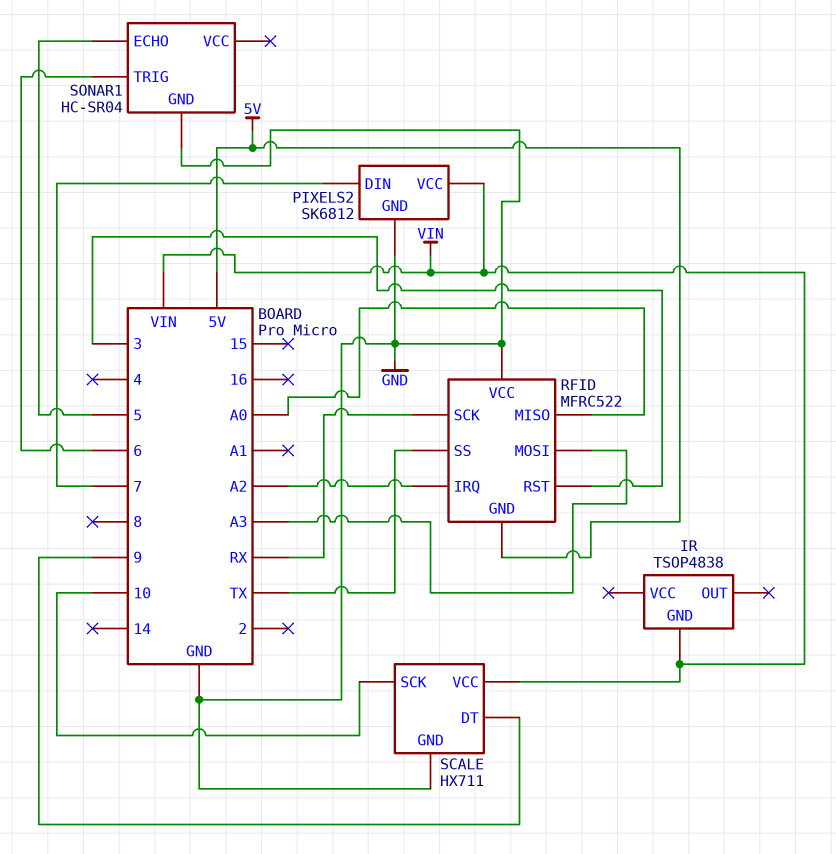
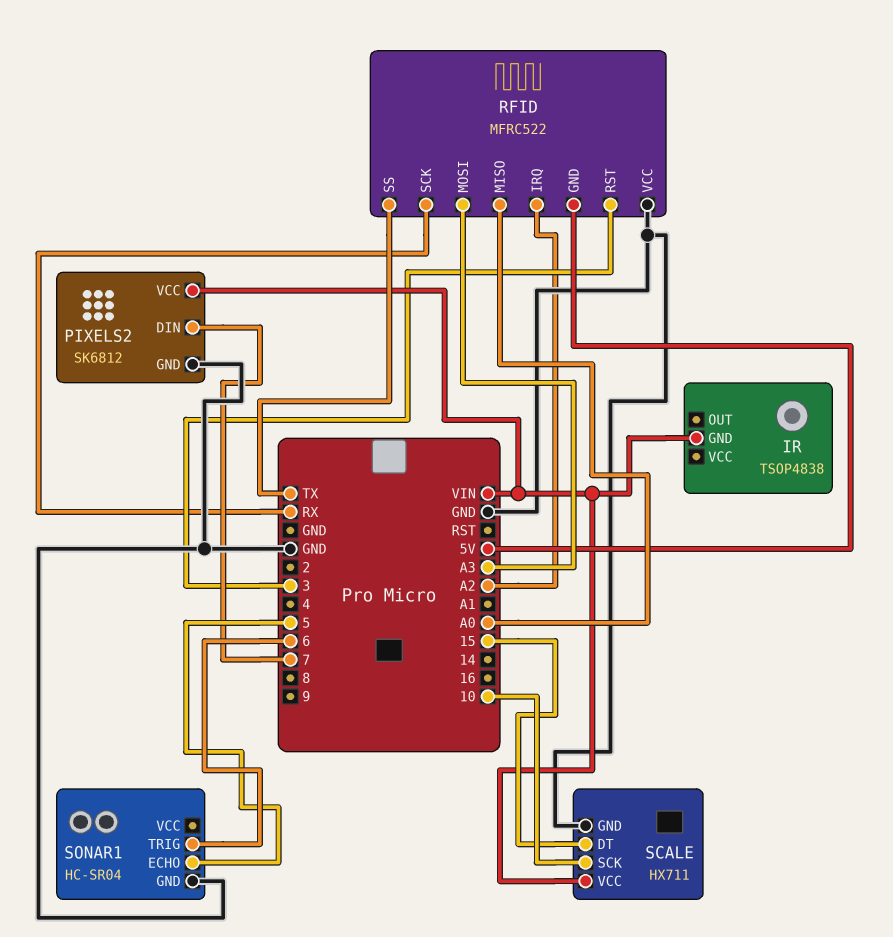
SCALE pin DT: 9 -> 15

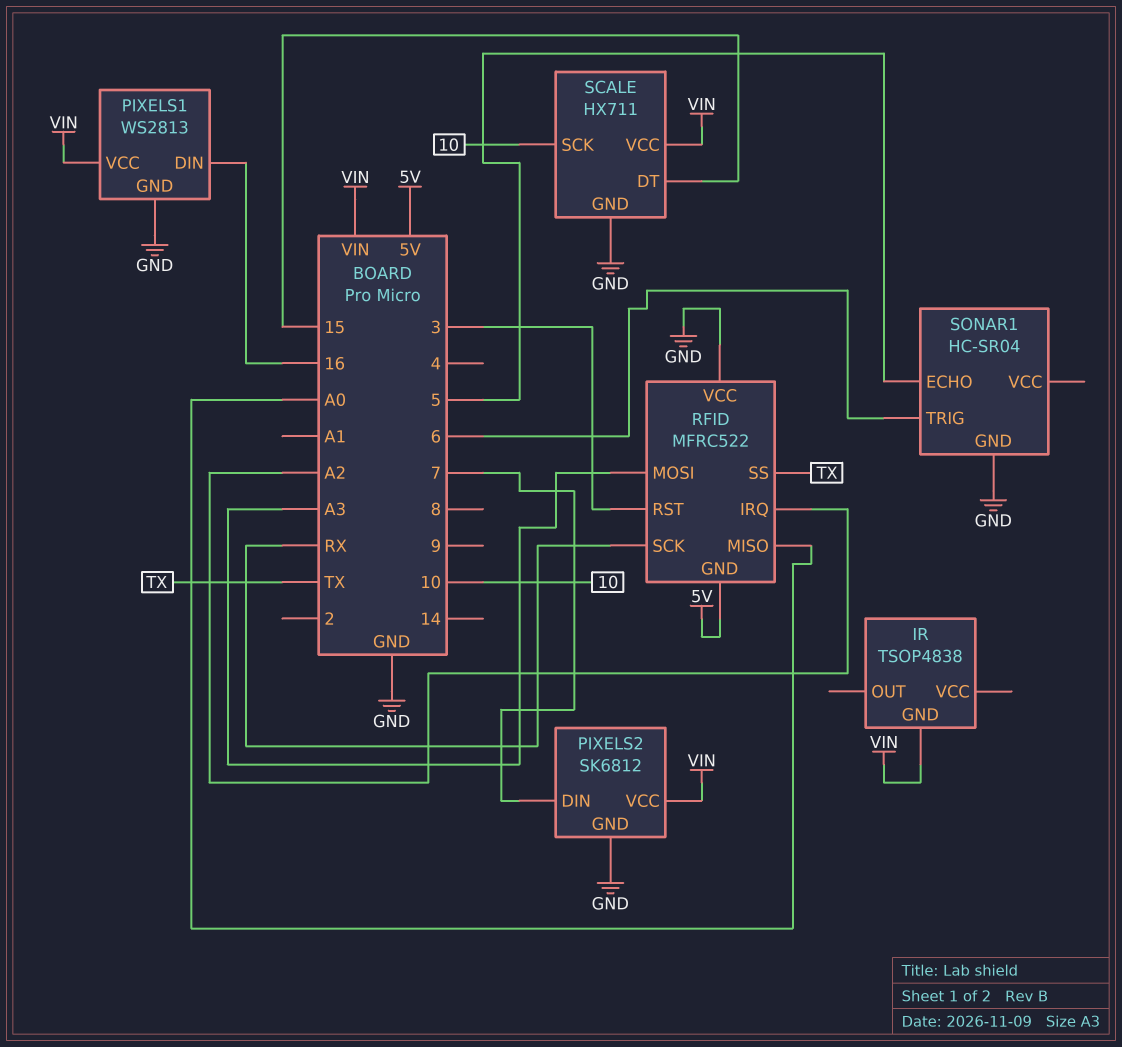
PIXELS1: none -> WS2813
PIXELS1 pin DIN: none -> 16
PIXELS1 pin GND: none -> GND
PIXELS1 pin VCC: none -> VIN

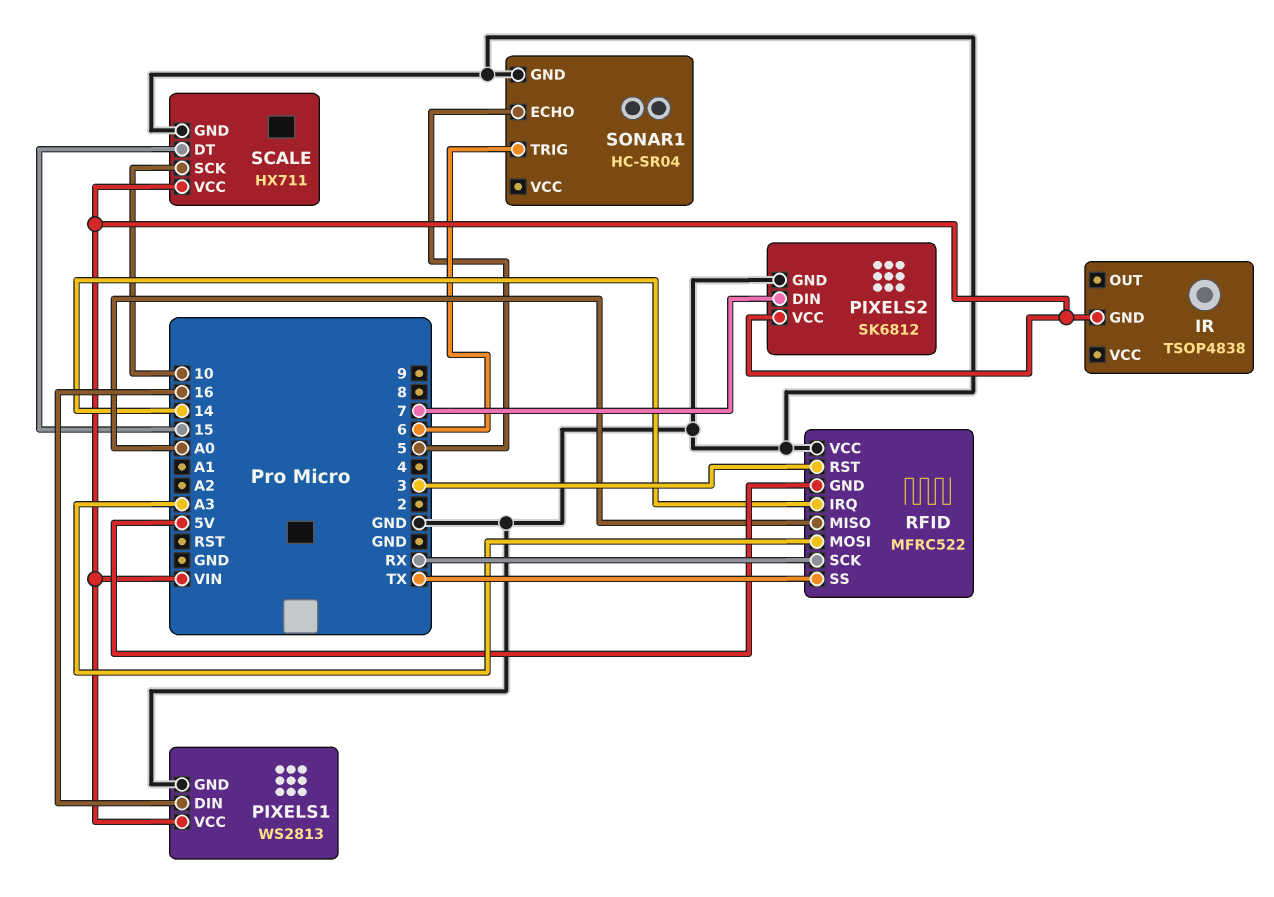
RFID pin IRQ: A2 -> 14

